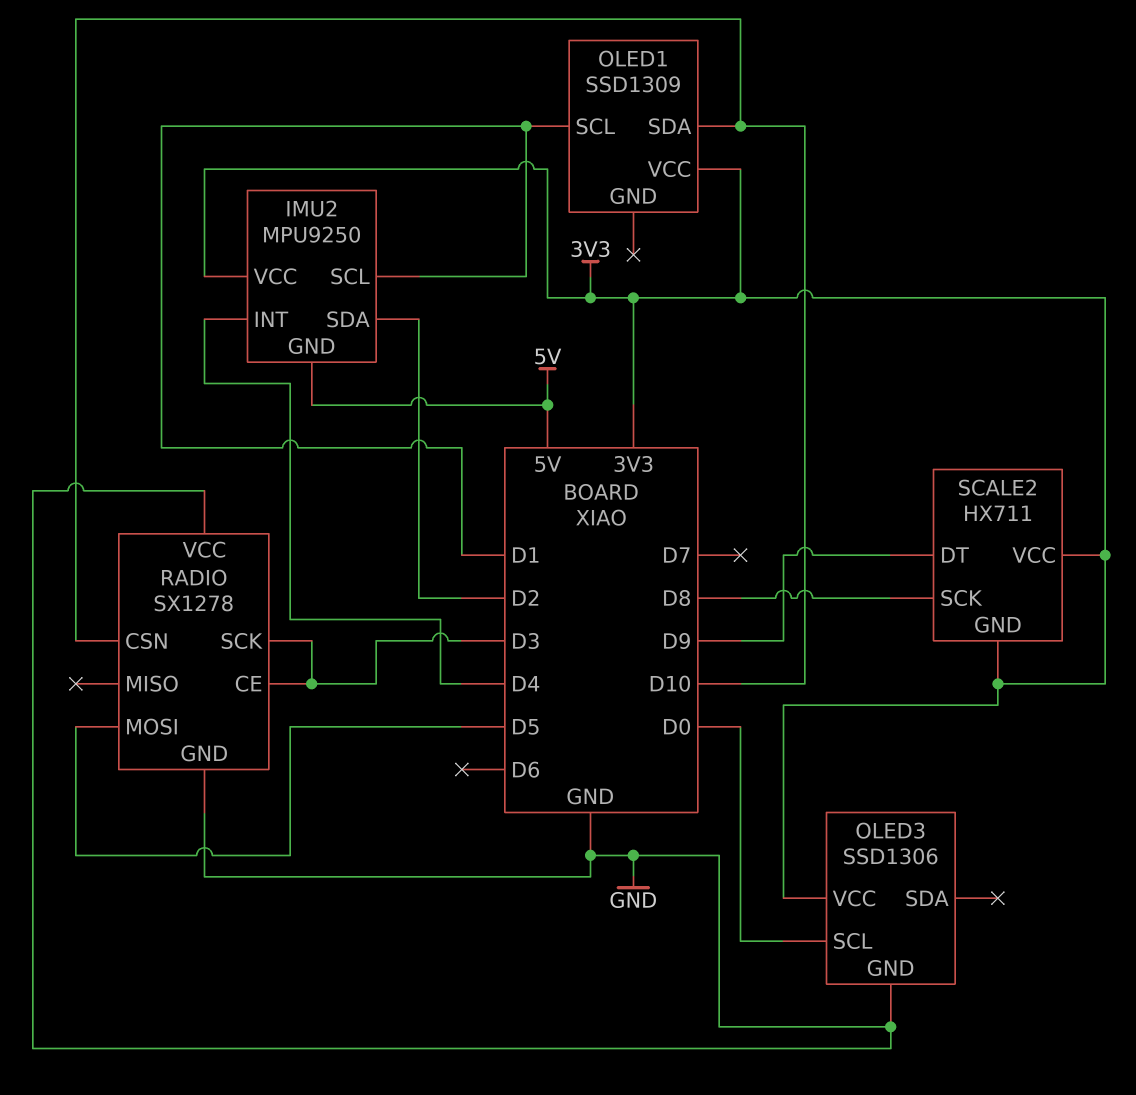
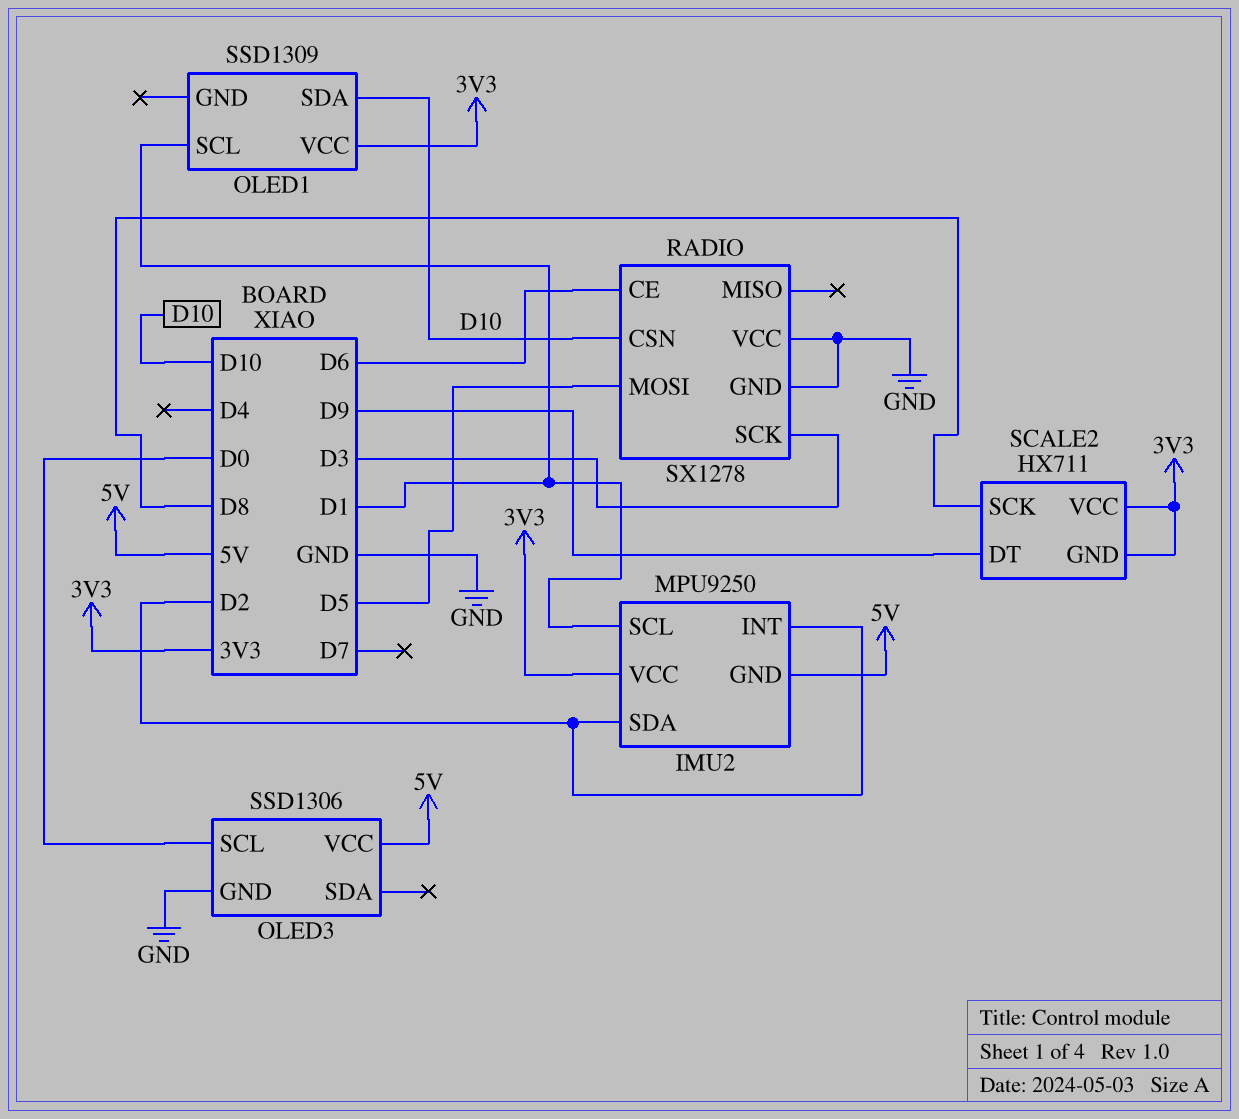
IMU2 pin INT: D4 -> D2
OLED3 pin VCC: 3V3 -> 5V
RADIO pin CE: D3 -> D6

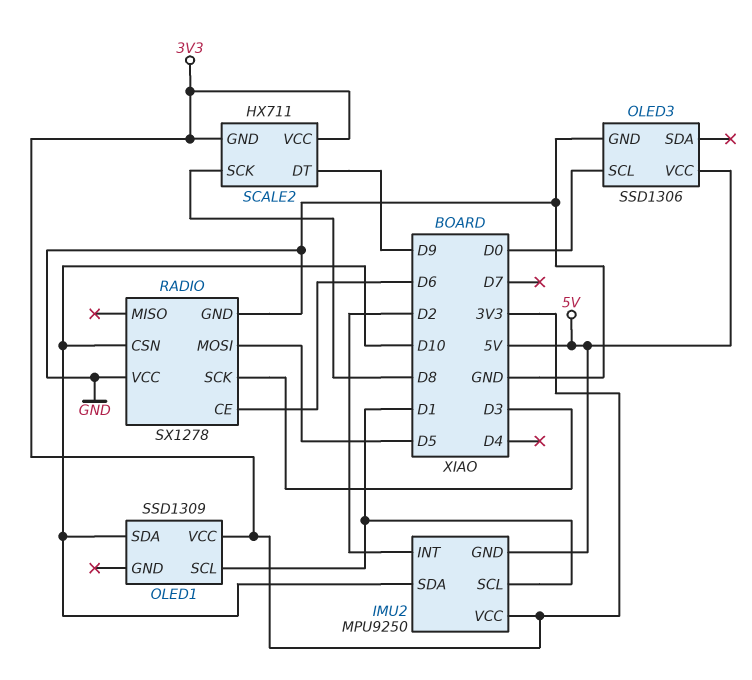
IMU2 pin SDA: D2 -> D10

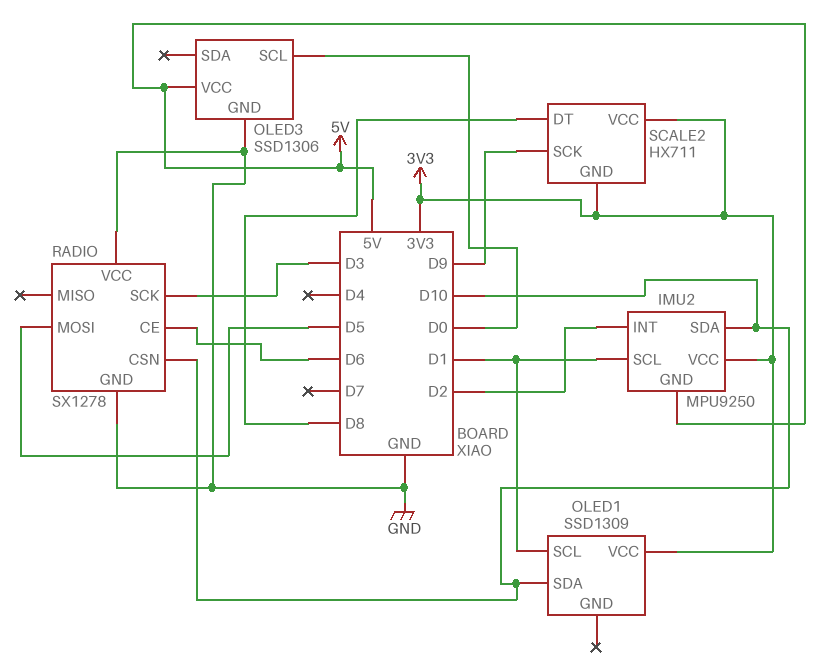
SCALE2 pin DT: D9 -> D8
SCALE2 pin SCK: D8 -> D9

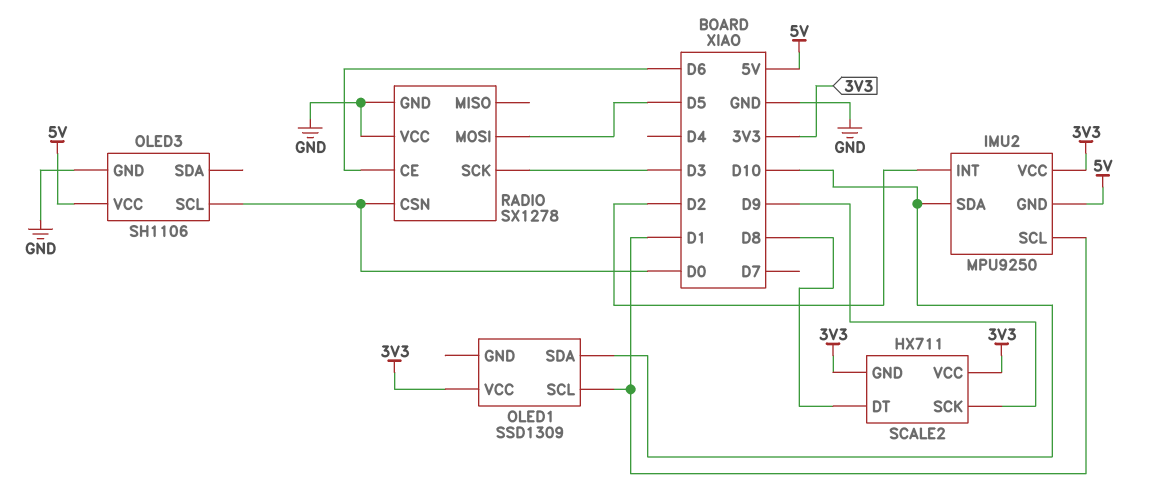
OLED3: SSD1306 -> SH1106
RADIO pin CSN: D10 -> D0

